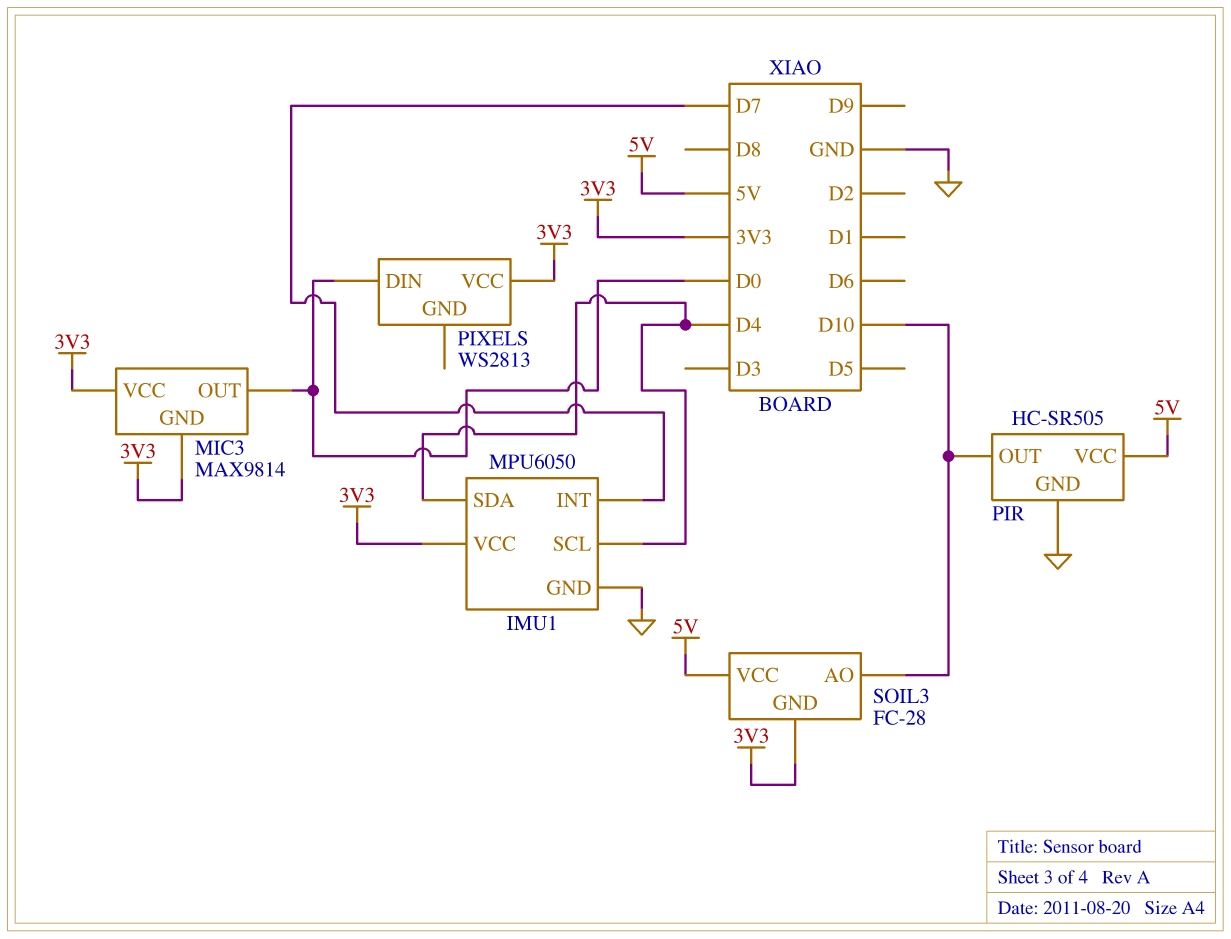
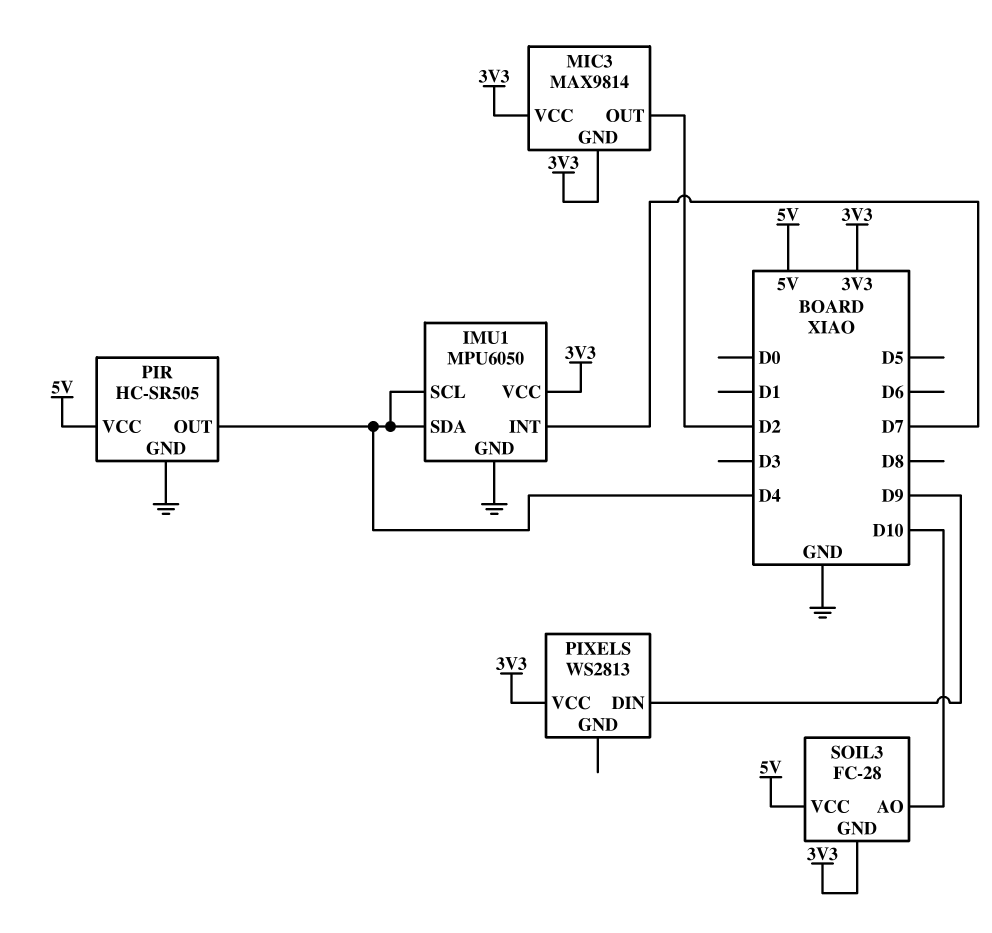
MIC3 pin OUT: D0 -> D2
PIR pin OUT: D10 -> D4
PIXELS pin DIN: D0 -> D9

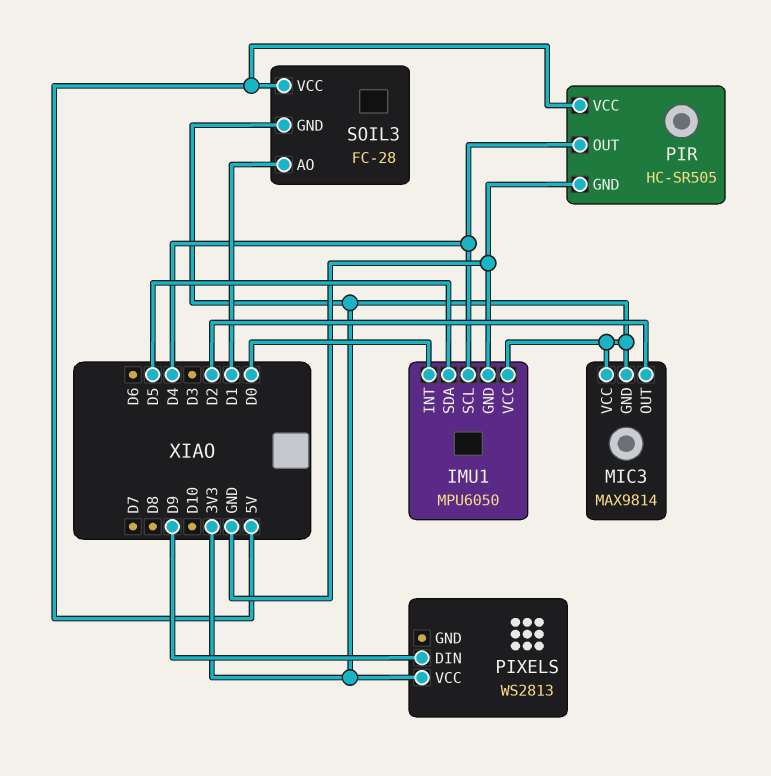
IMU1 pin INT: D7 -> D0
IMU1 pin SDA: D4 -> D5
SOIL3 pin AO: D10 -> D1

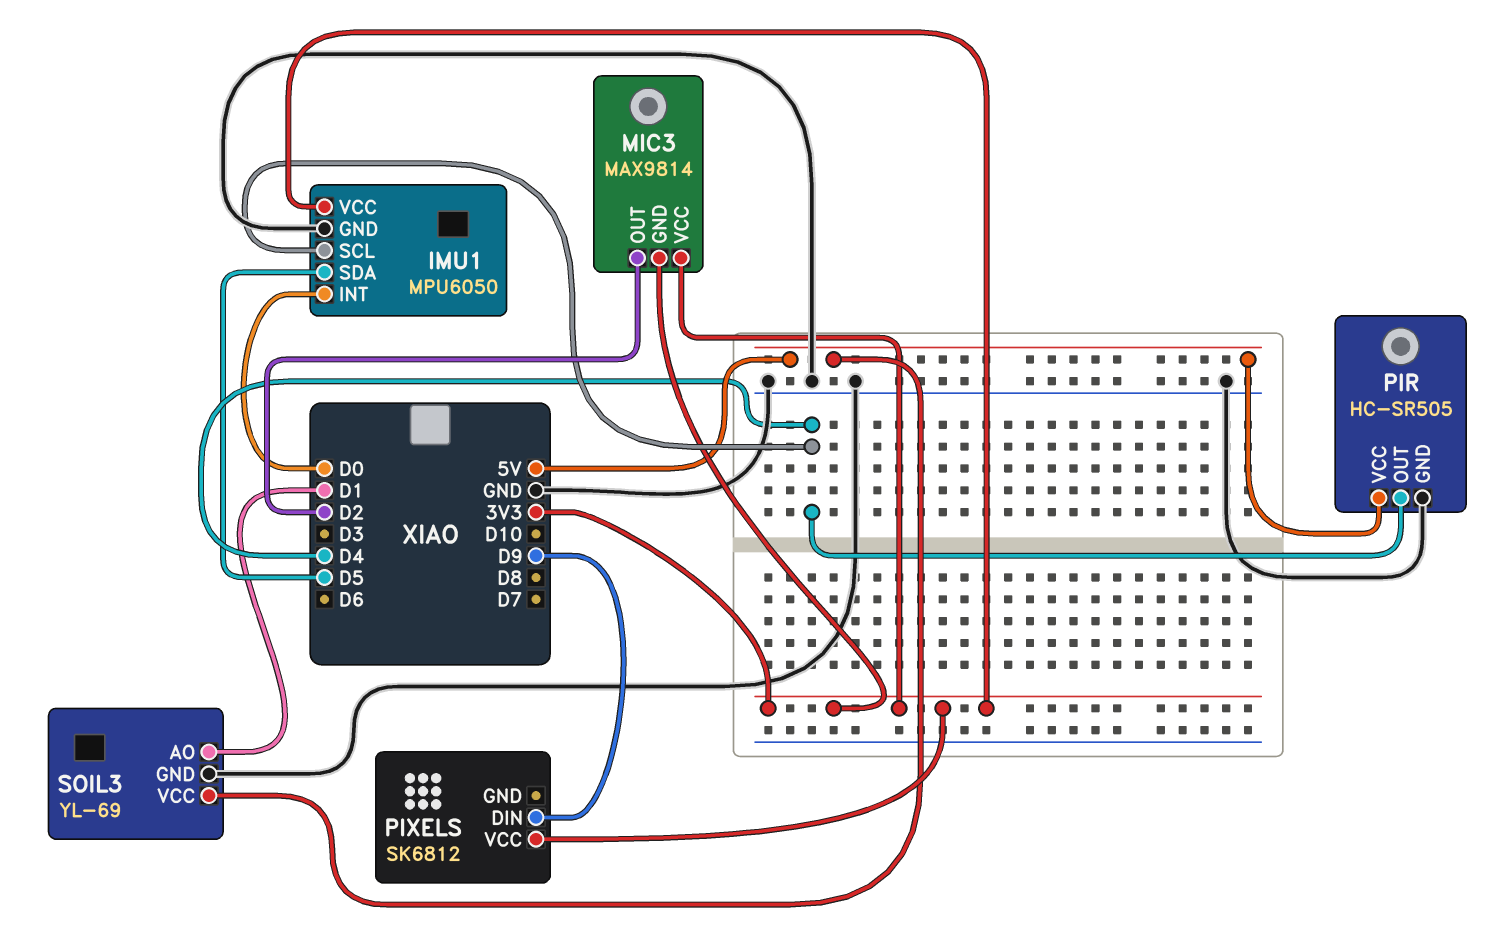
PIXELS: WS2813 -> SK6812
SOIL3: FC-28 -> YL-69
SOIL3 pin GND: 3V3 -> GND

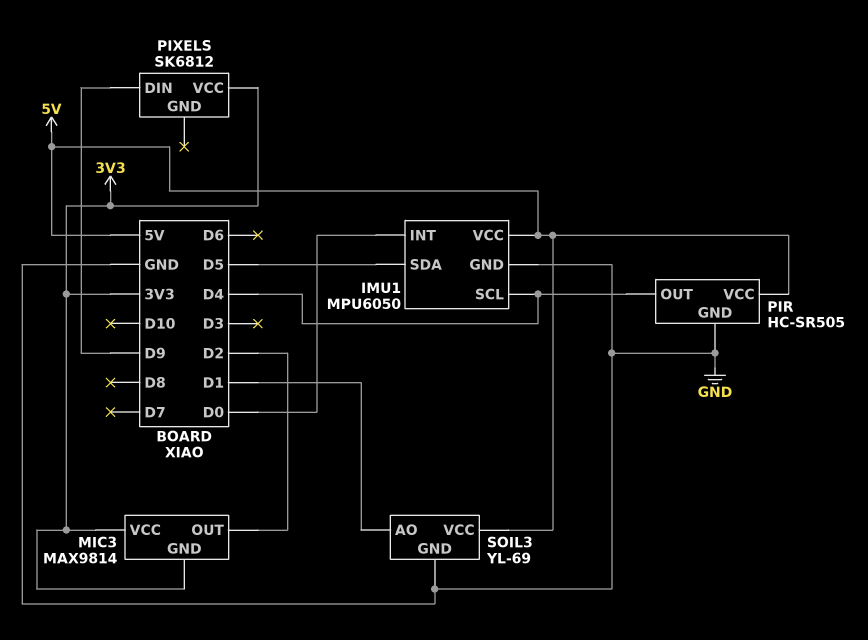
IMU1 pin VCC: 3V3 -> 5V

